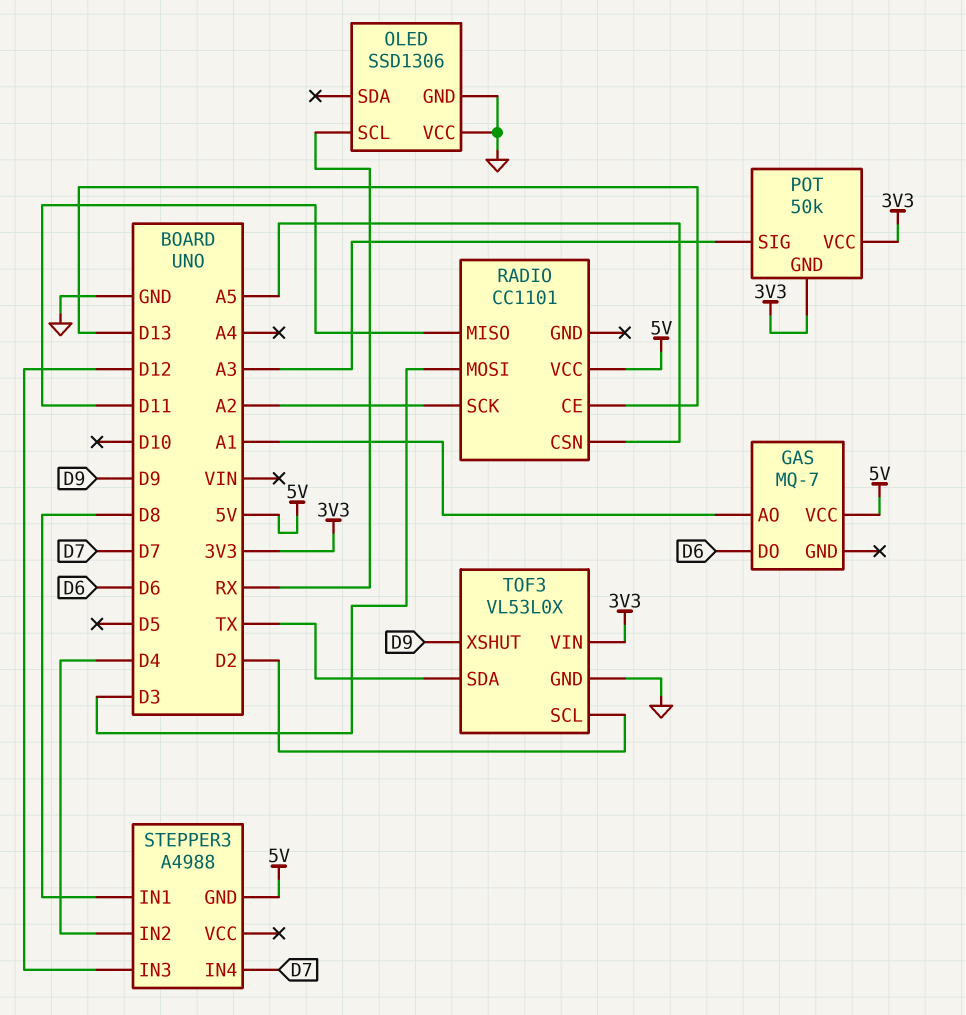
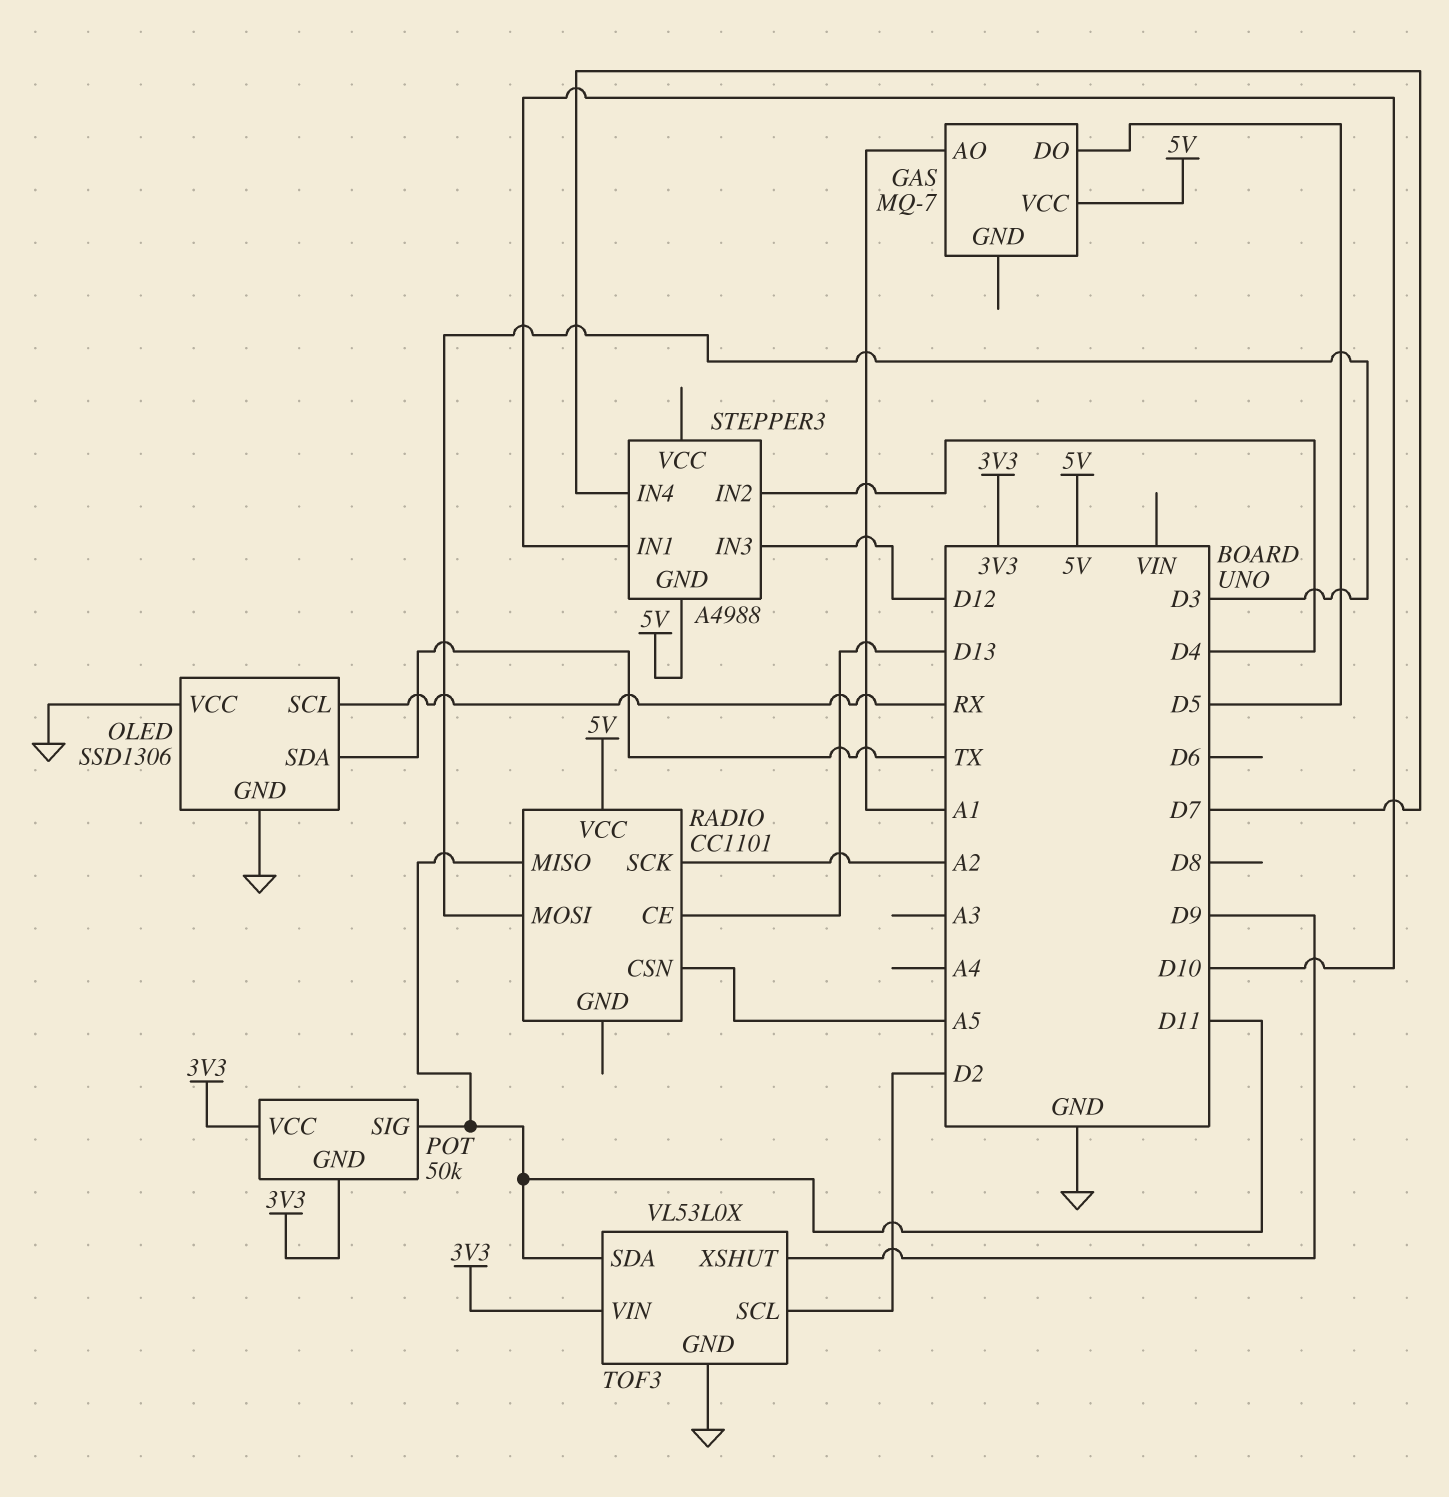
GAS pin DO: D6 -> D5
OLED pin SDA: none -> TX
POT pin SIG: A3 -> D11
STEPPER3 pin IN1: D8 -> D10
TOF3 pin SDA: TX -> D11

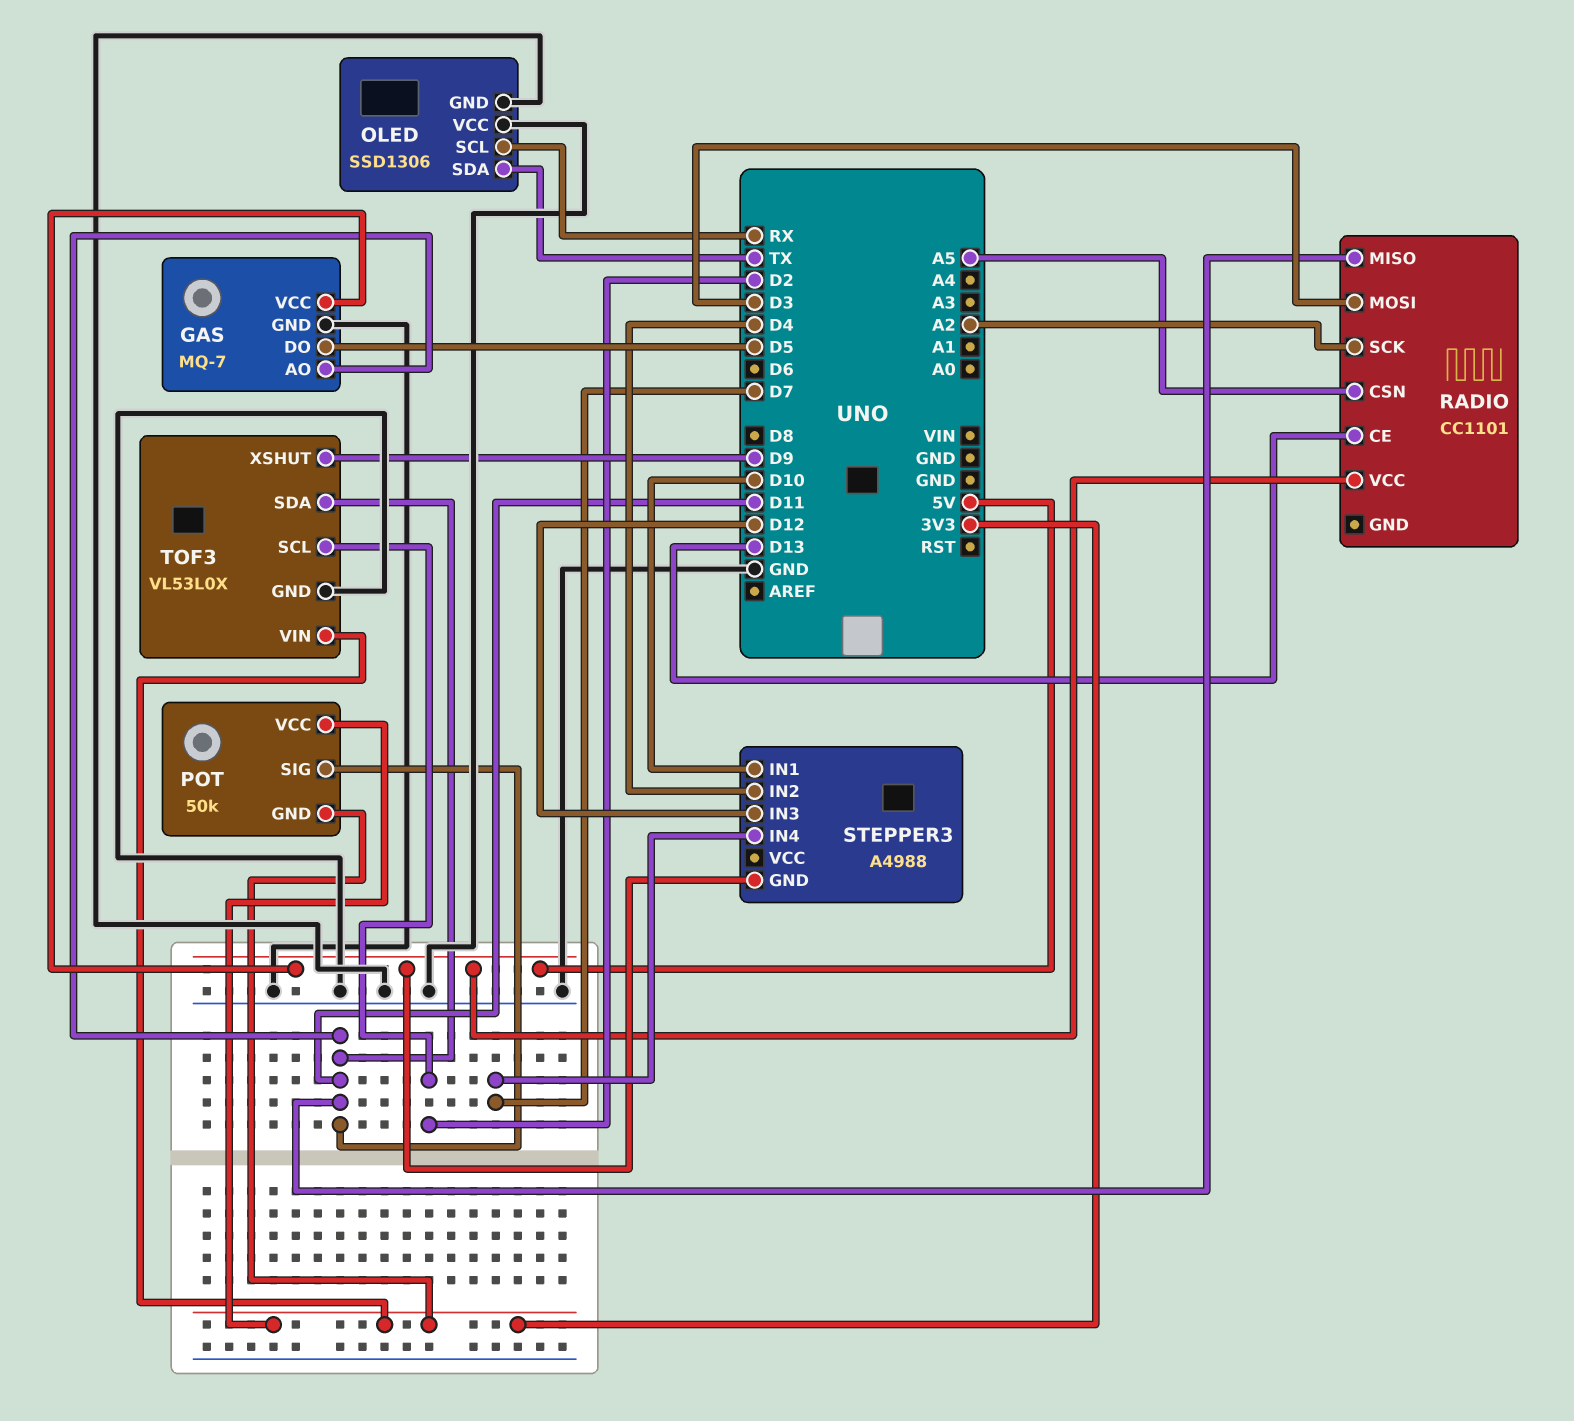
GAS pin AO: A1 -> D11
GAS pin GND: none -> GND

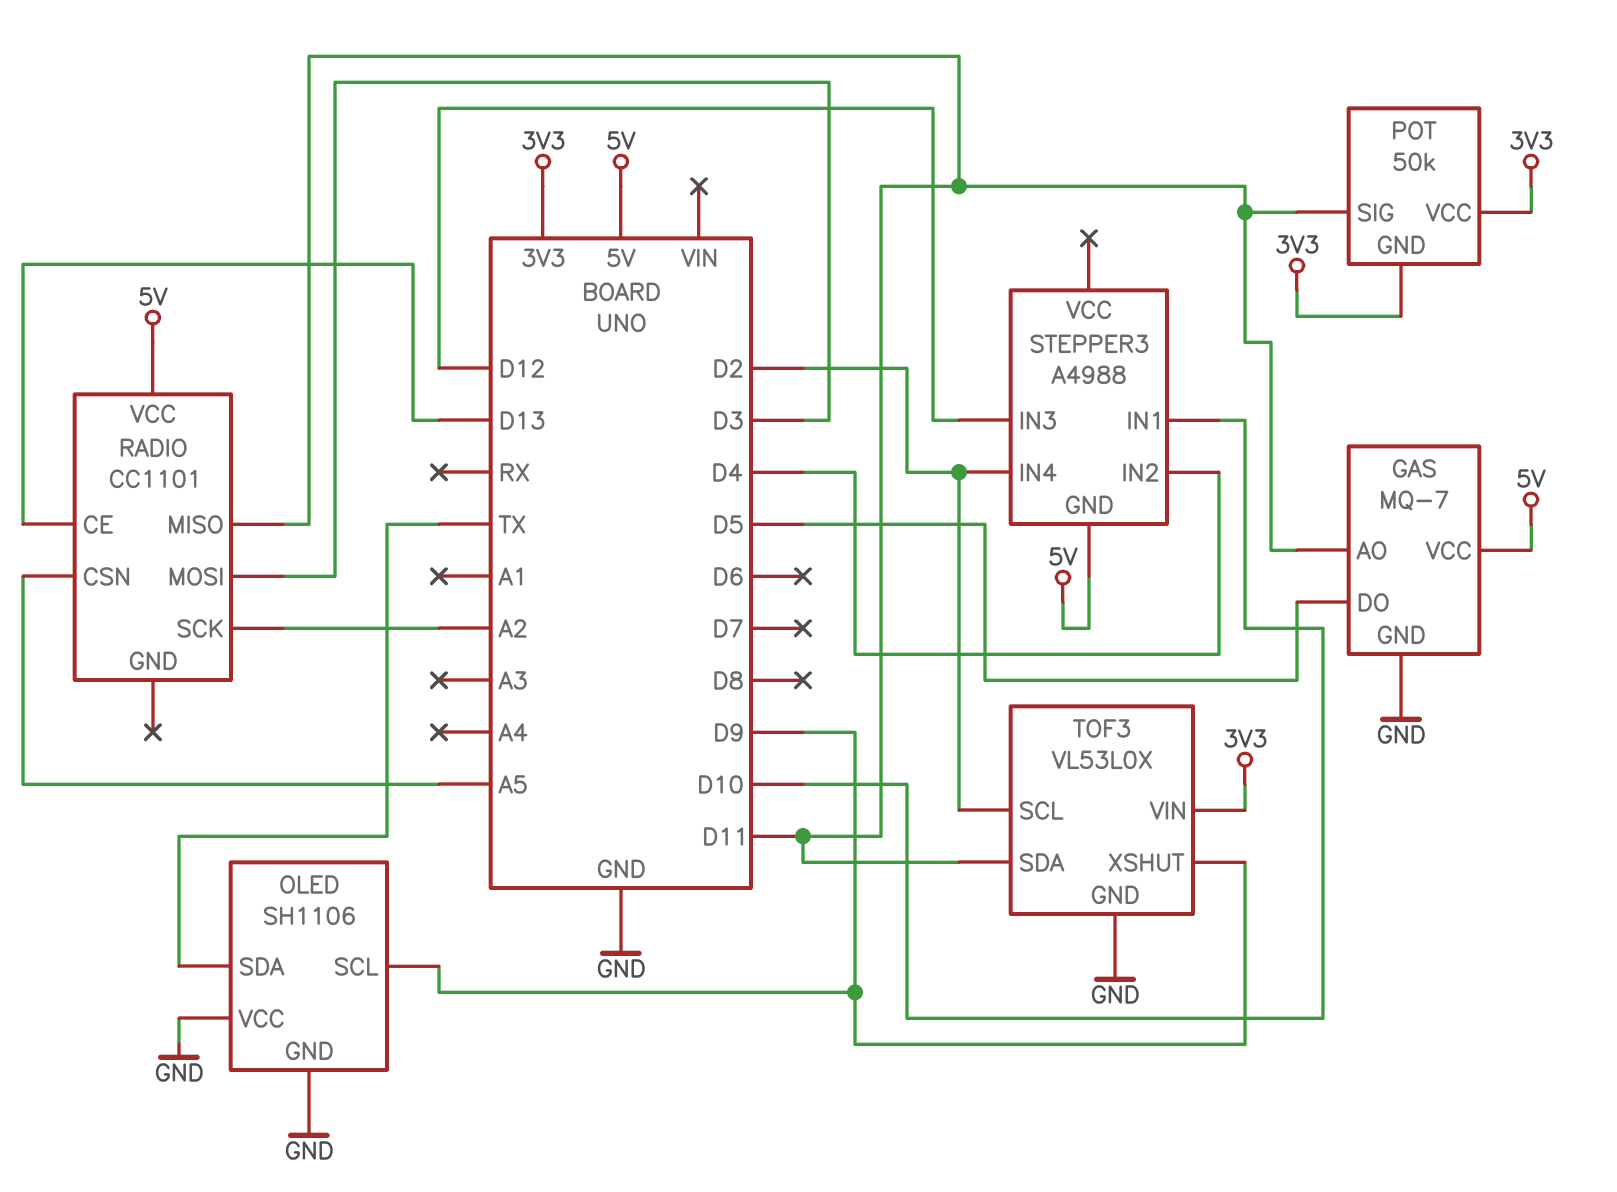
OLED: SSD1306 -> SH1106
OLED pin SCL: RX -> D9
STEPPER3 pin IN4: D7 -> D2

